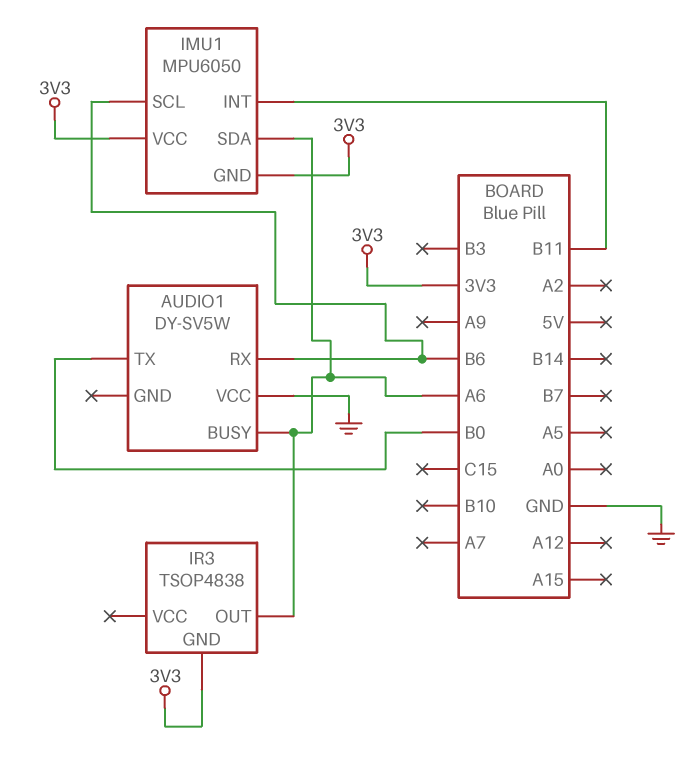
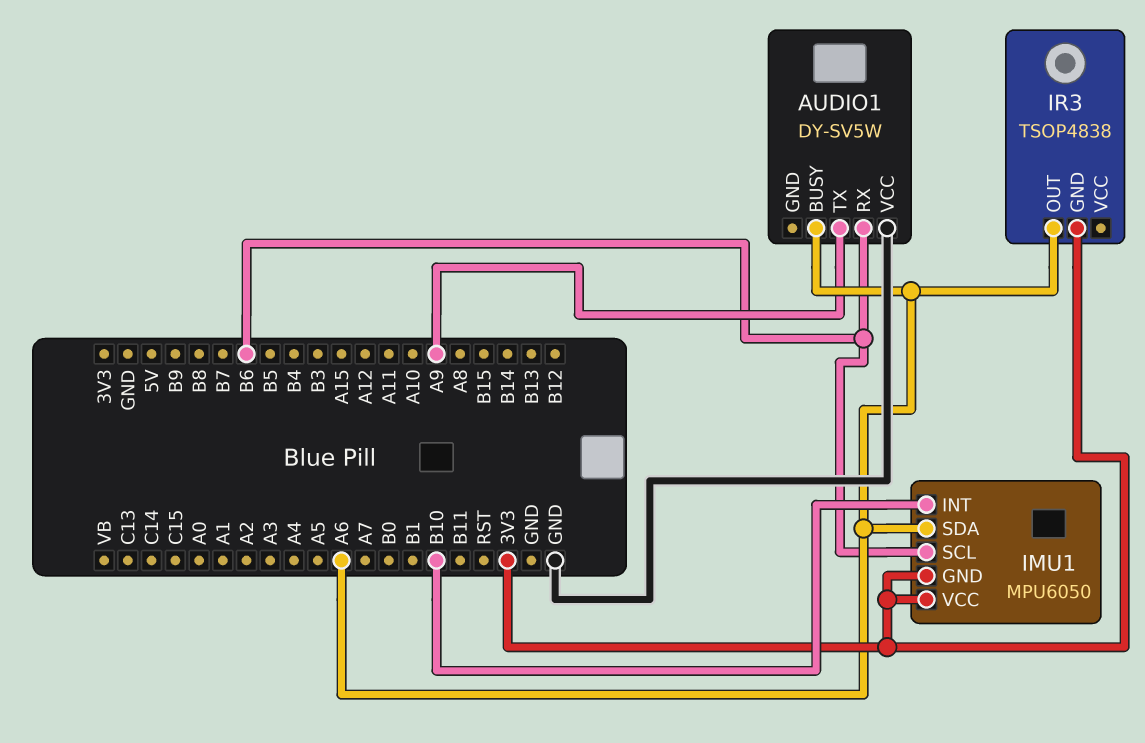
AUDIO1 pin TX: B0 -> A9
IMU1 pin INT: B11 -> B10

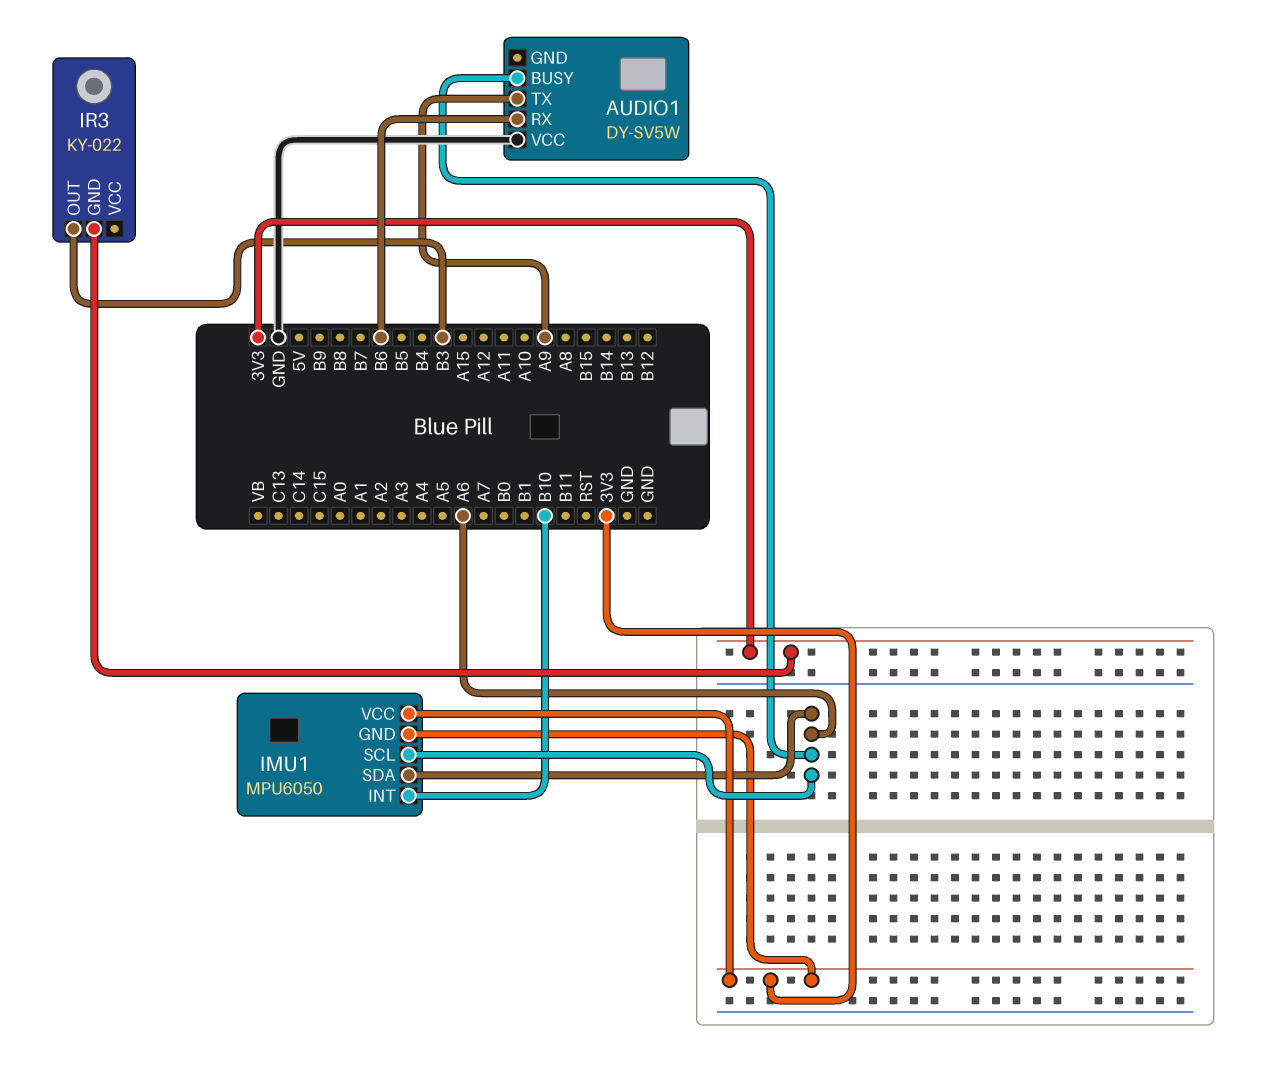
IMU1 pin SCL: B6 -> A6
IR3: TSOP4838 -> KY-022
IR3 pin OUT: A6 -> B3

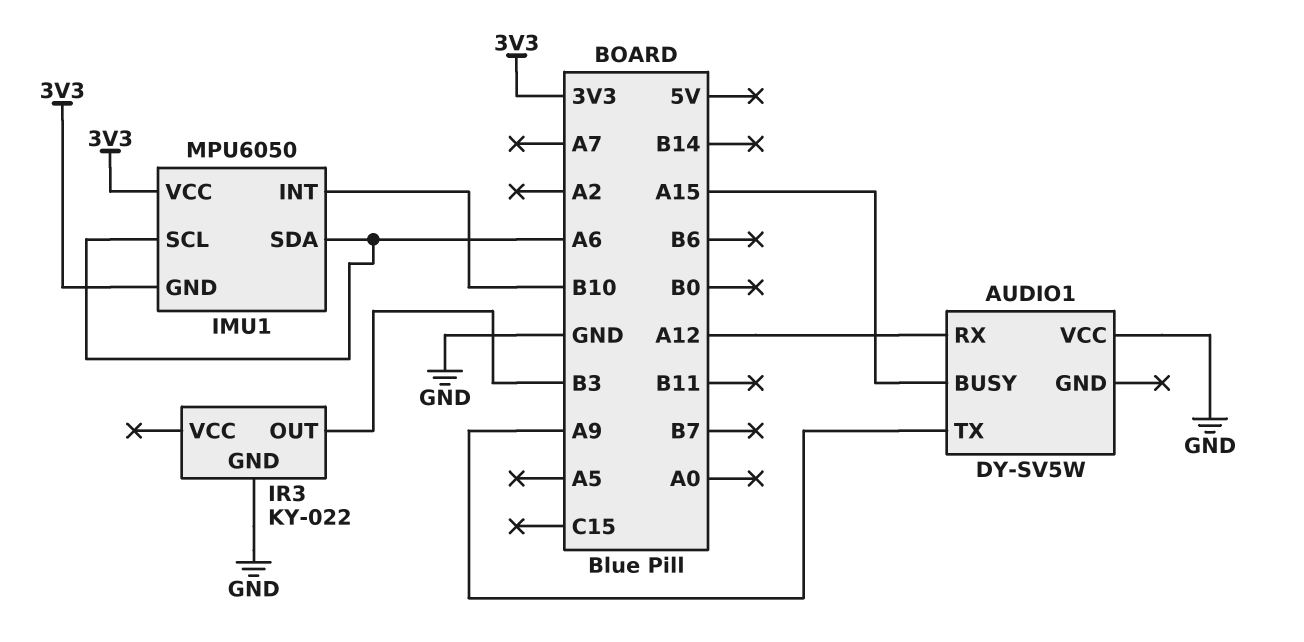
AUDIO1 pin BUSY: A6 -> A15
AUDIO1 pin RX: B6 -> A12
IR3 pin GND: 3V3 -> GND

